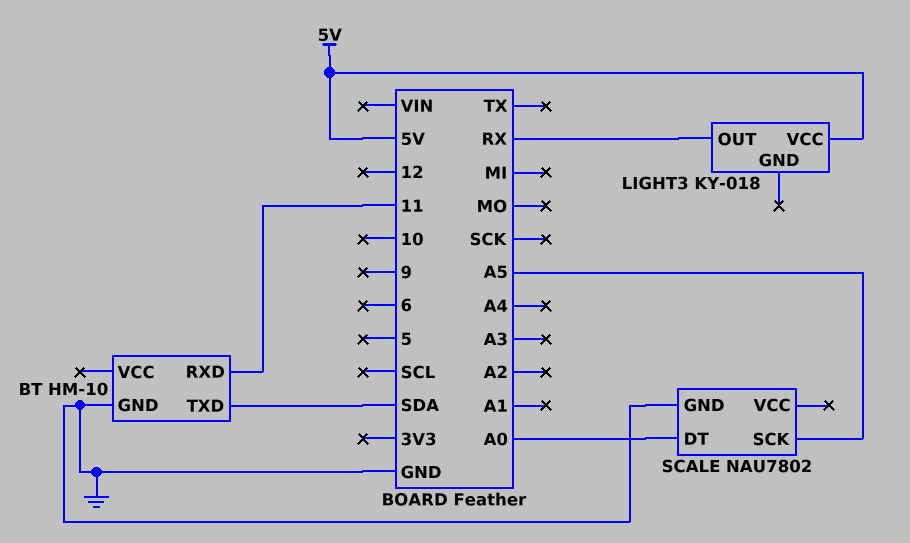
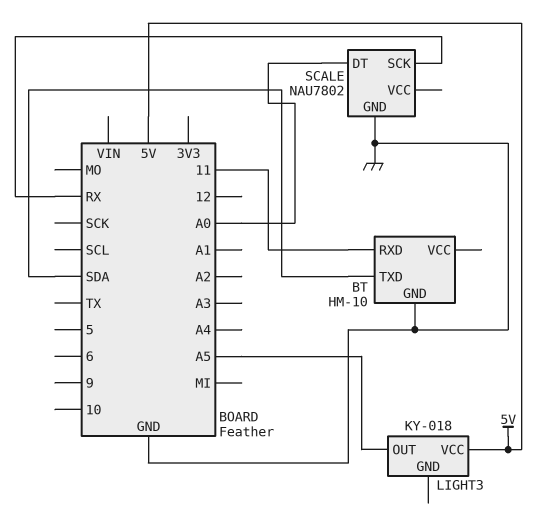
LIGHT3 pin OUT: RX -> A5
SCALE pin SCK: A5 -> RX

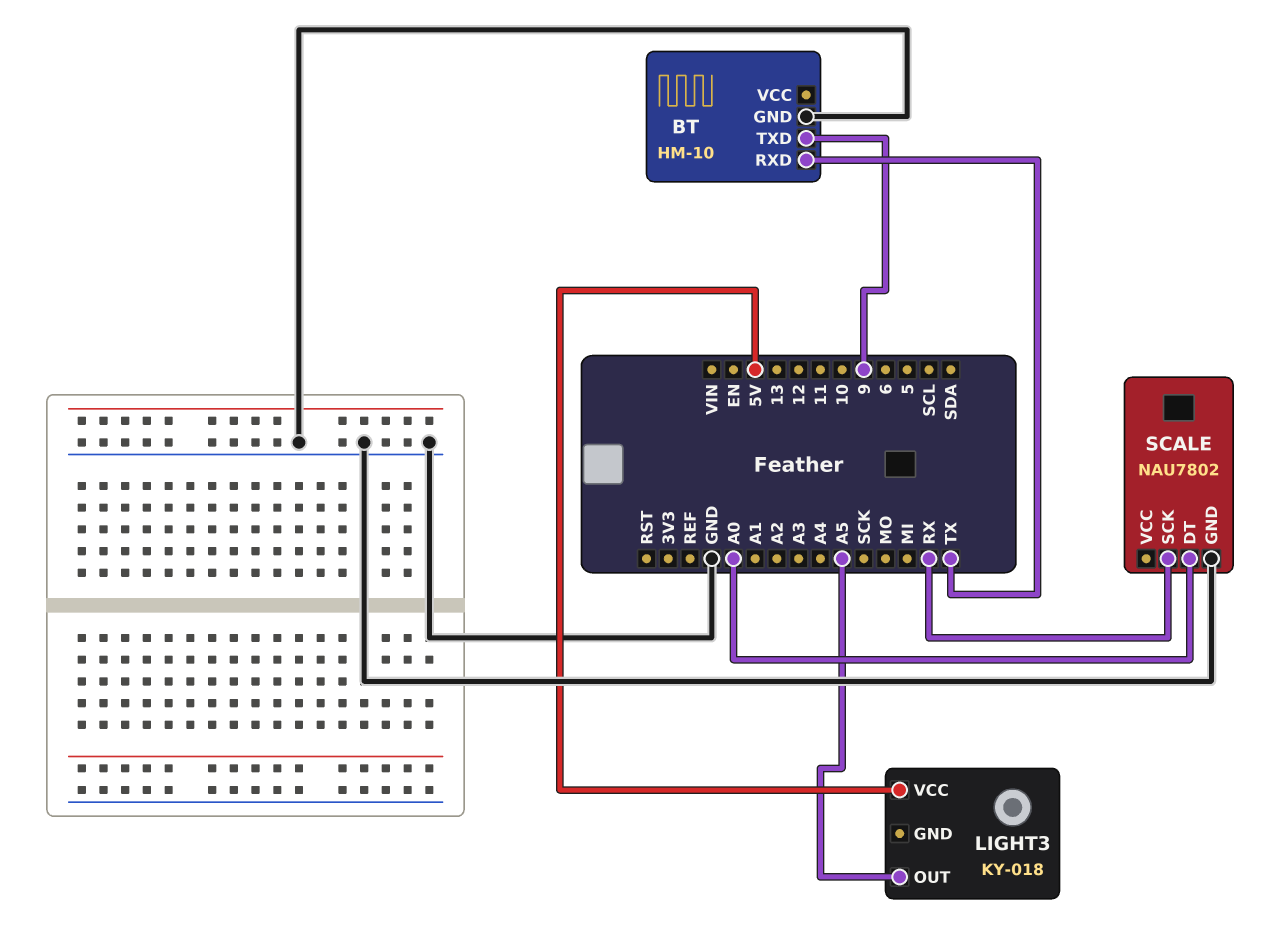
BT pin RXD: 11 -> TX
BT pin TXD: SDA -> 9

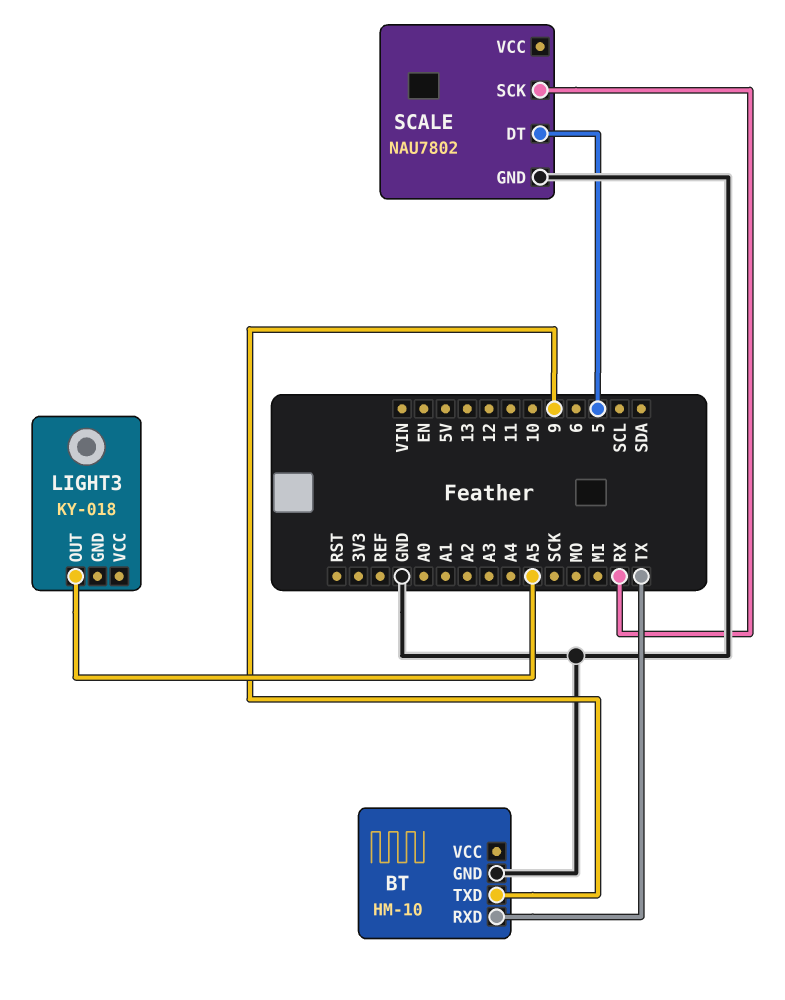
LIGHT3 pin VCC: 5V -> none
SCALE pin DT: A0 -> 5

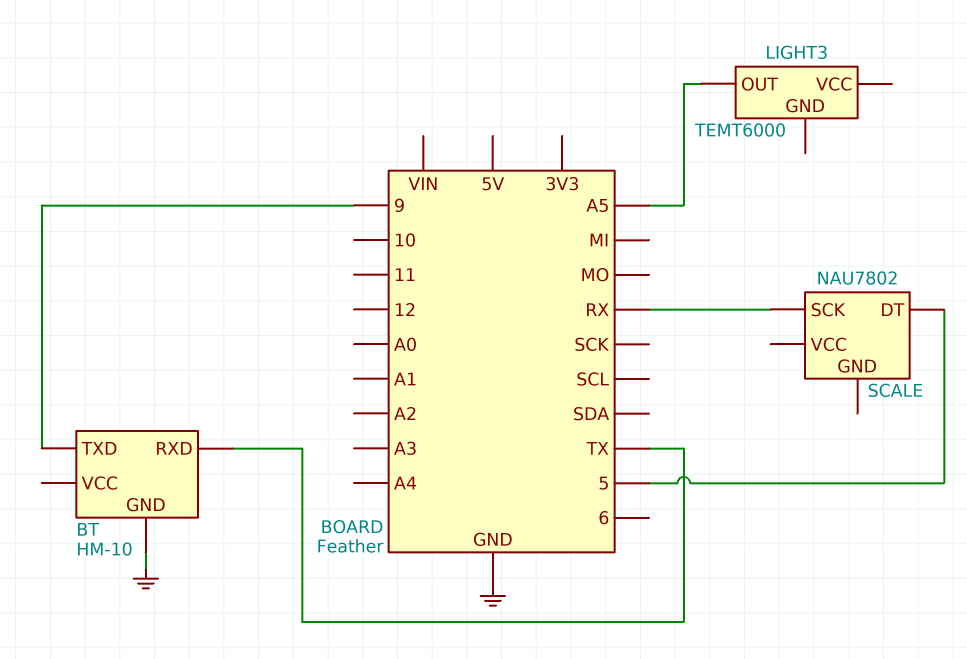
LIGHT3: KY-018 -> TEMT6000
SCALE pin GND: GND -> none

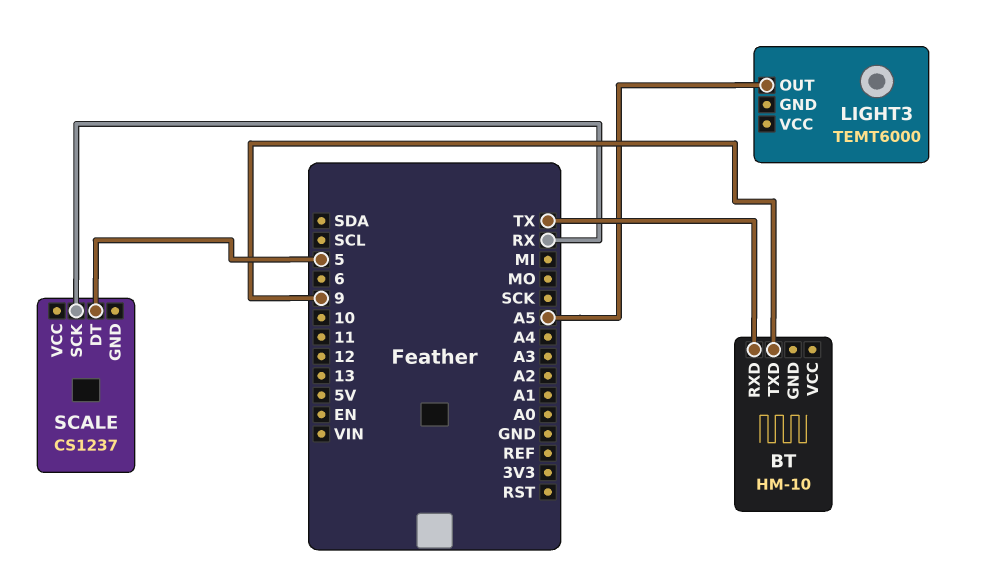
BT pin GND: GND -> none
SCALE: NAU7802 -> CS1237

